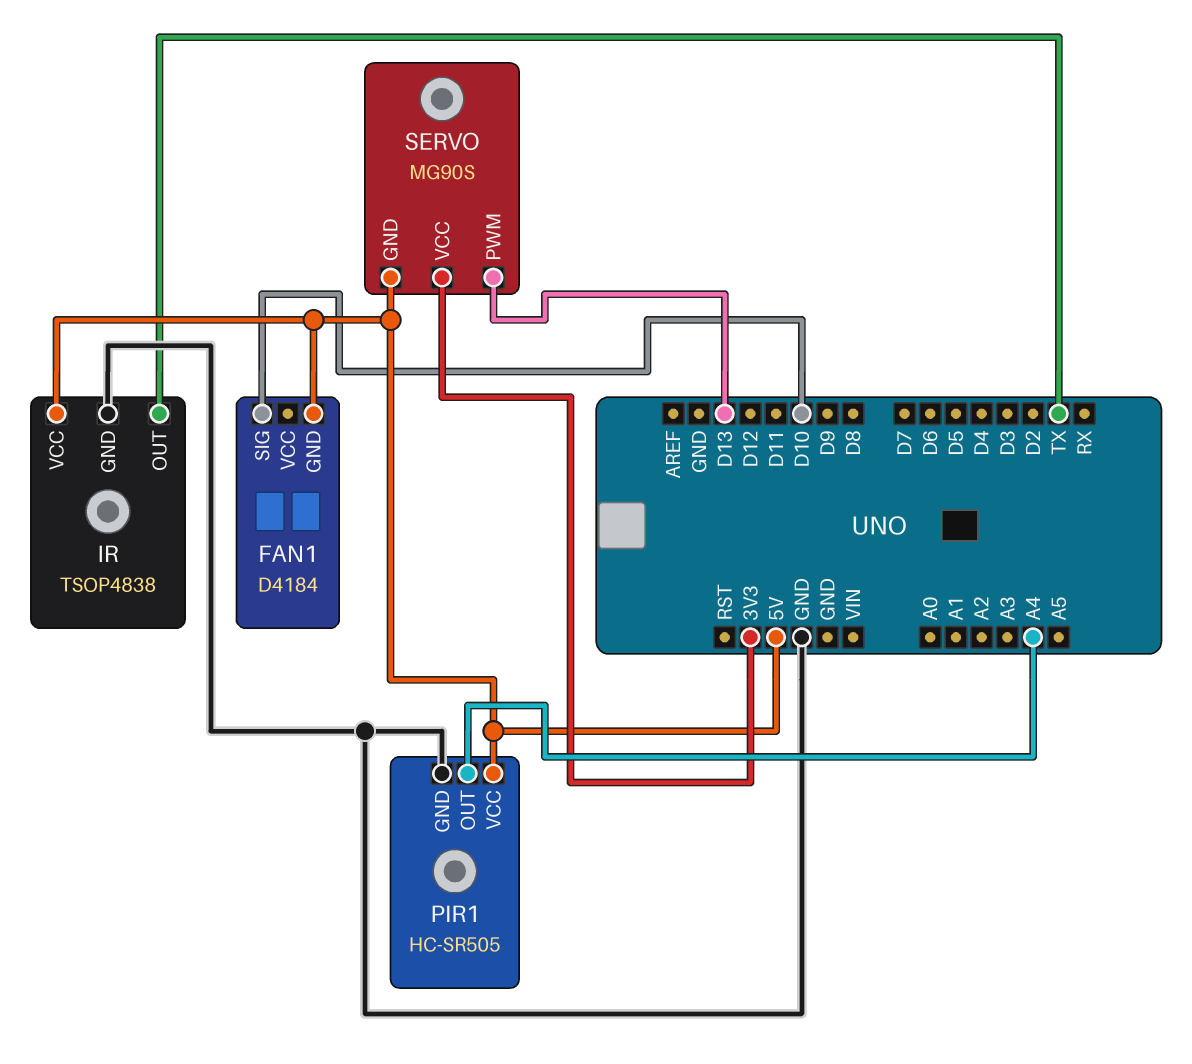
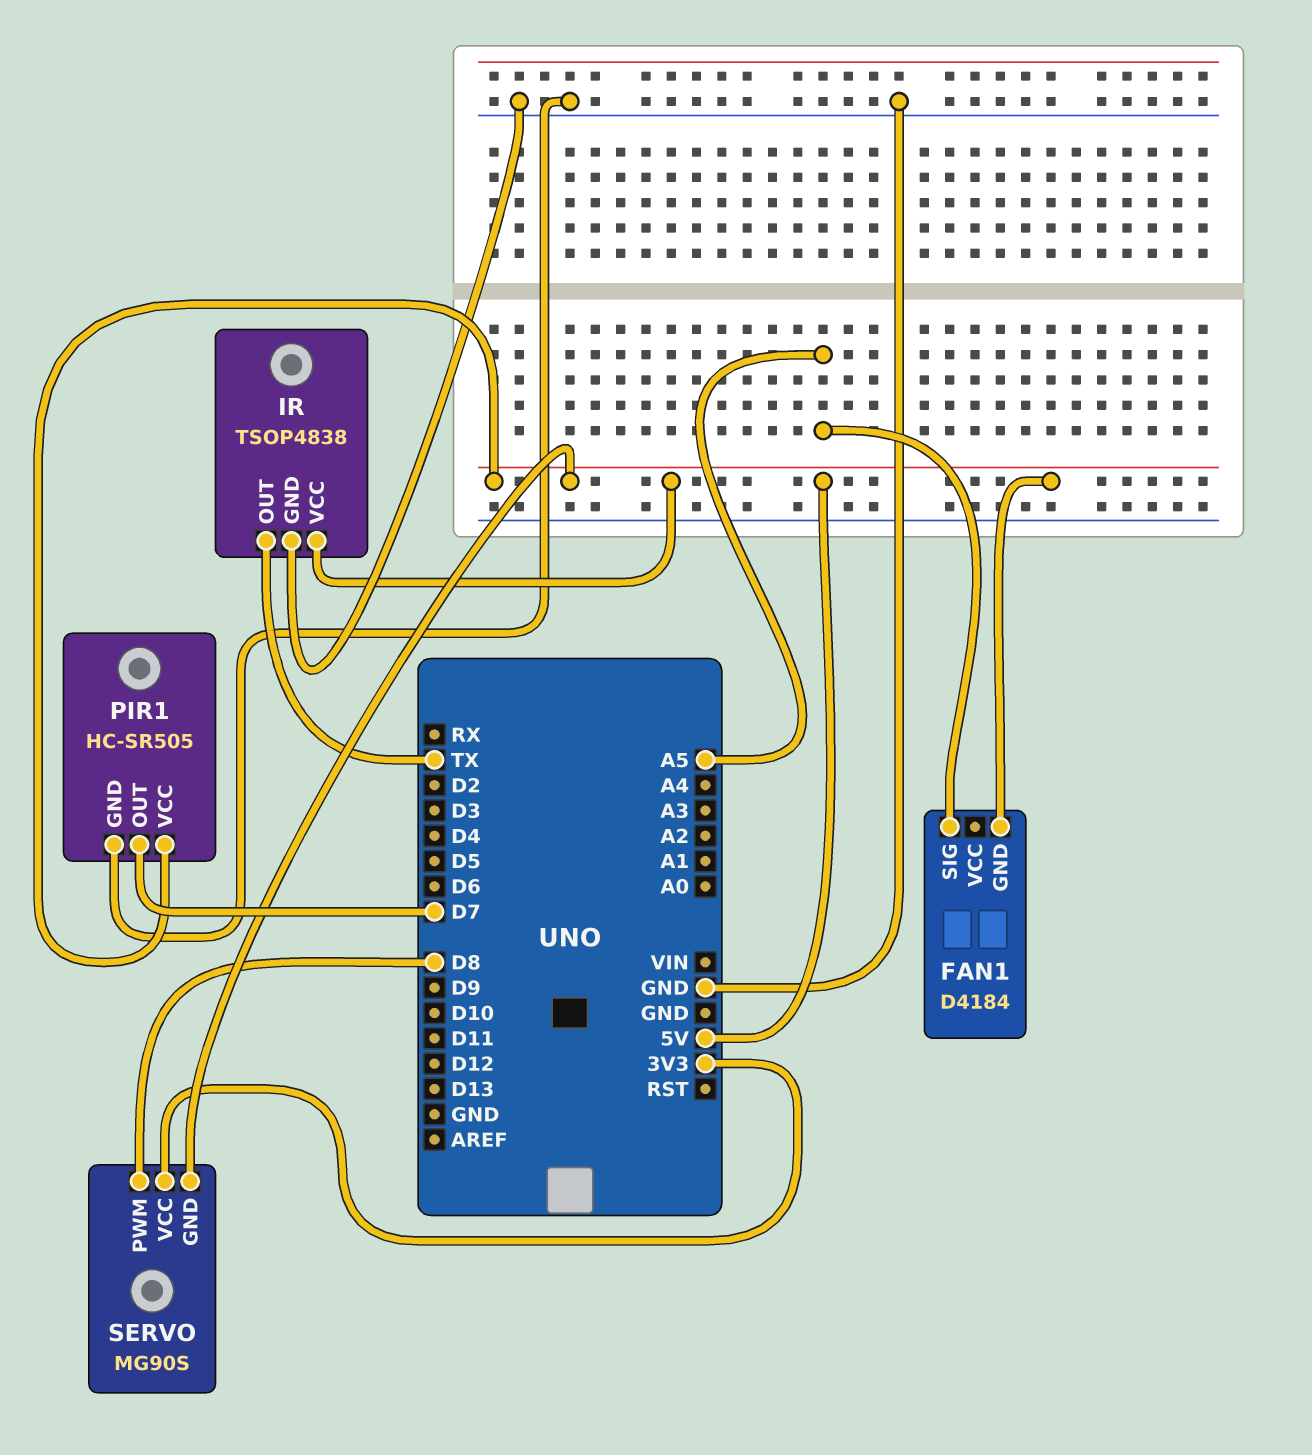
FAN1 pin SIG: D10 -> A5
PIR1 pin OUT: A4 -> D7
SERVO pin PWM: D13 -> D8

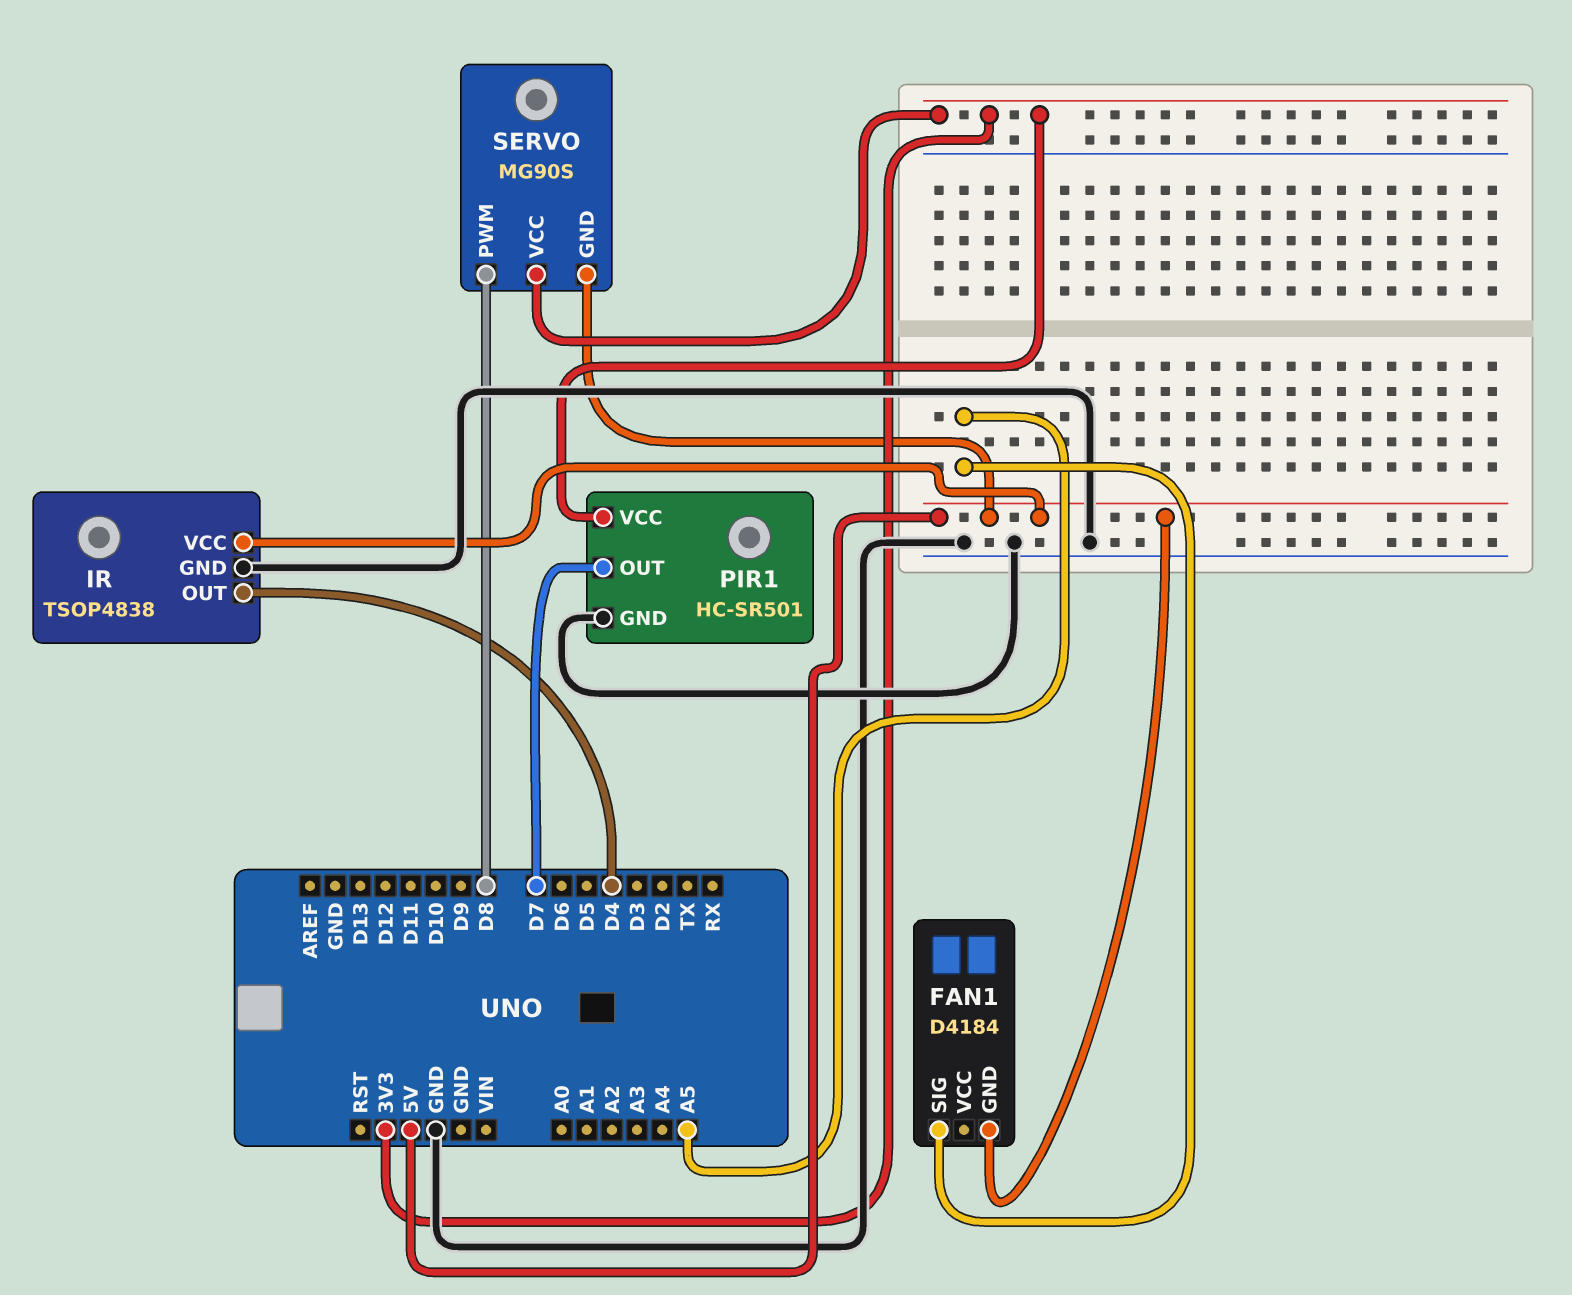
IR pin OUT: TX -> D4
PIR1: HC-SR505 -> HC-SR501
PIR1 pin VCC: 5V -> 3V3

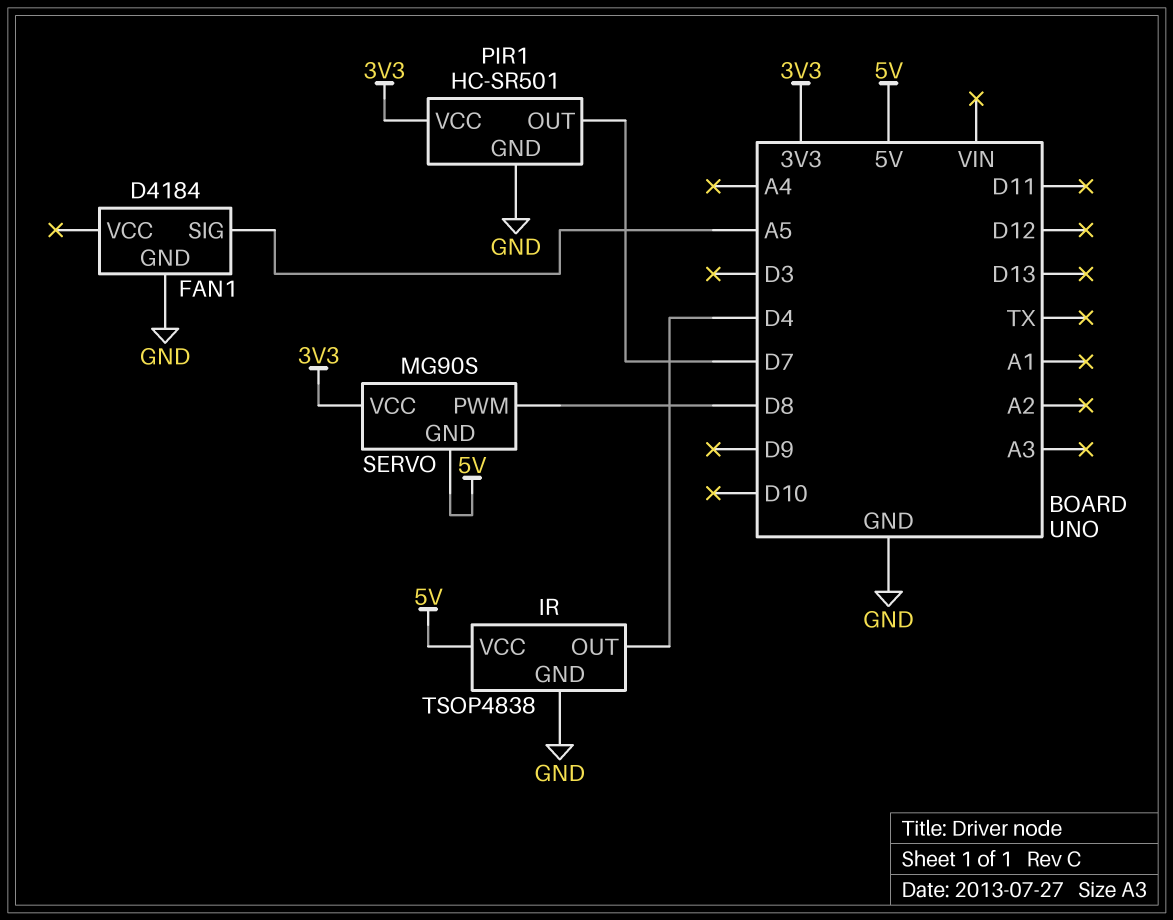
FAN1 pin GND: 5V -> GND

